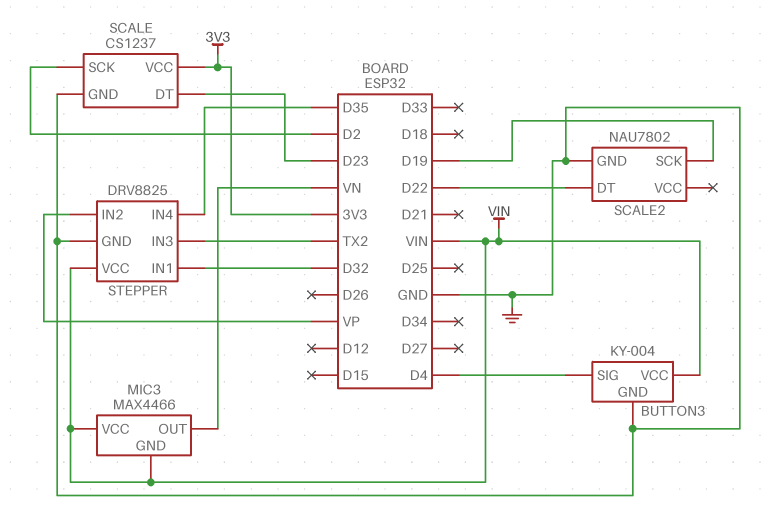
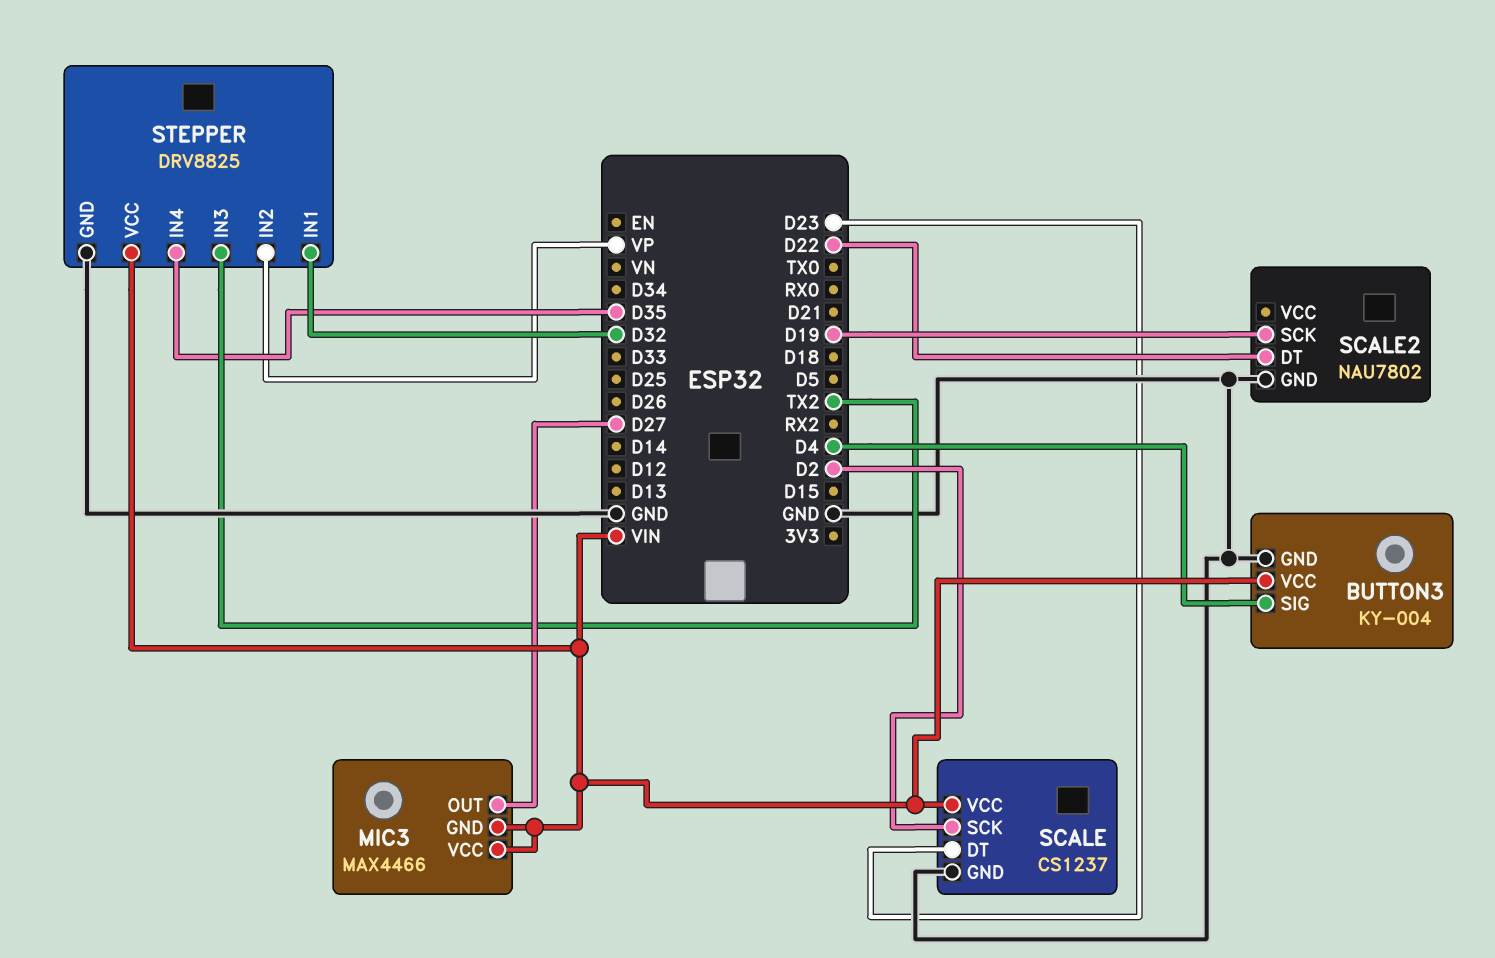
MIC3 pin OUT: VN -> D27
SCALE pin VCC: 3V3 -> VIN

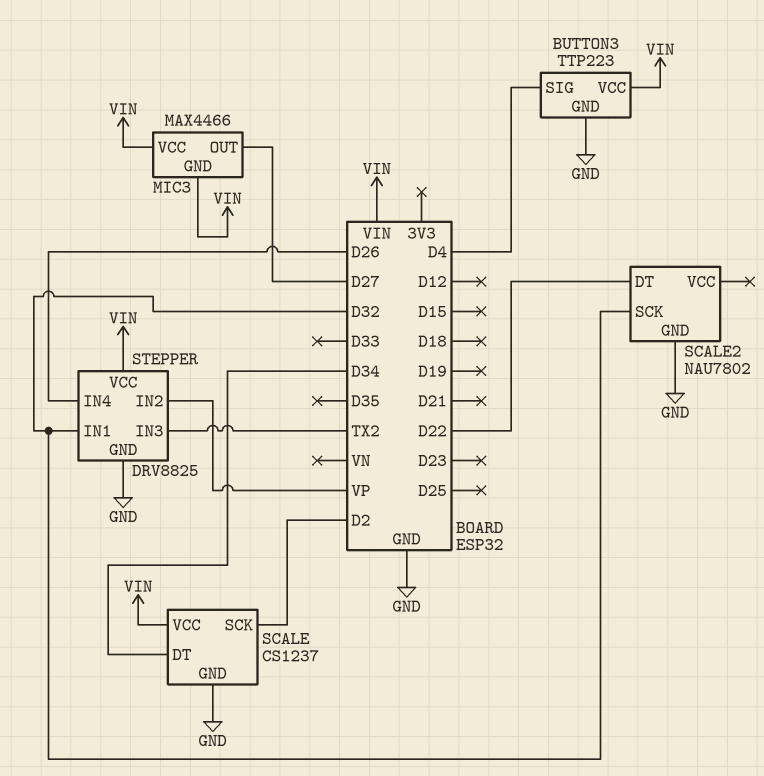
BUTTON3: KY-004 -> TTP223
SCALE pin DT: D23 -> D34
SCALE2 pin SCK: D19 -> D32
STEPPER pin IN4: D35 -> D26

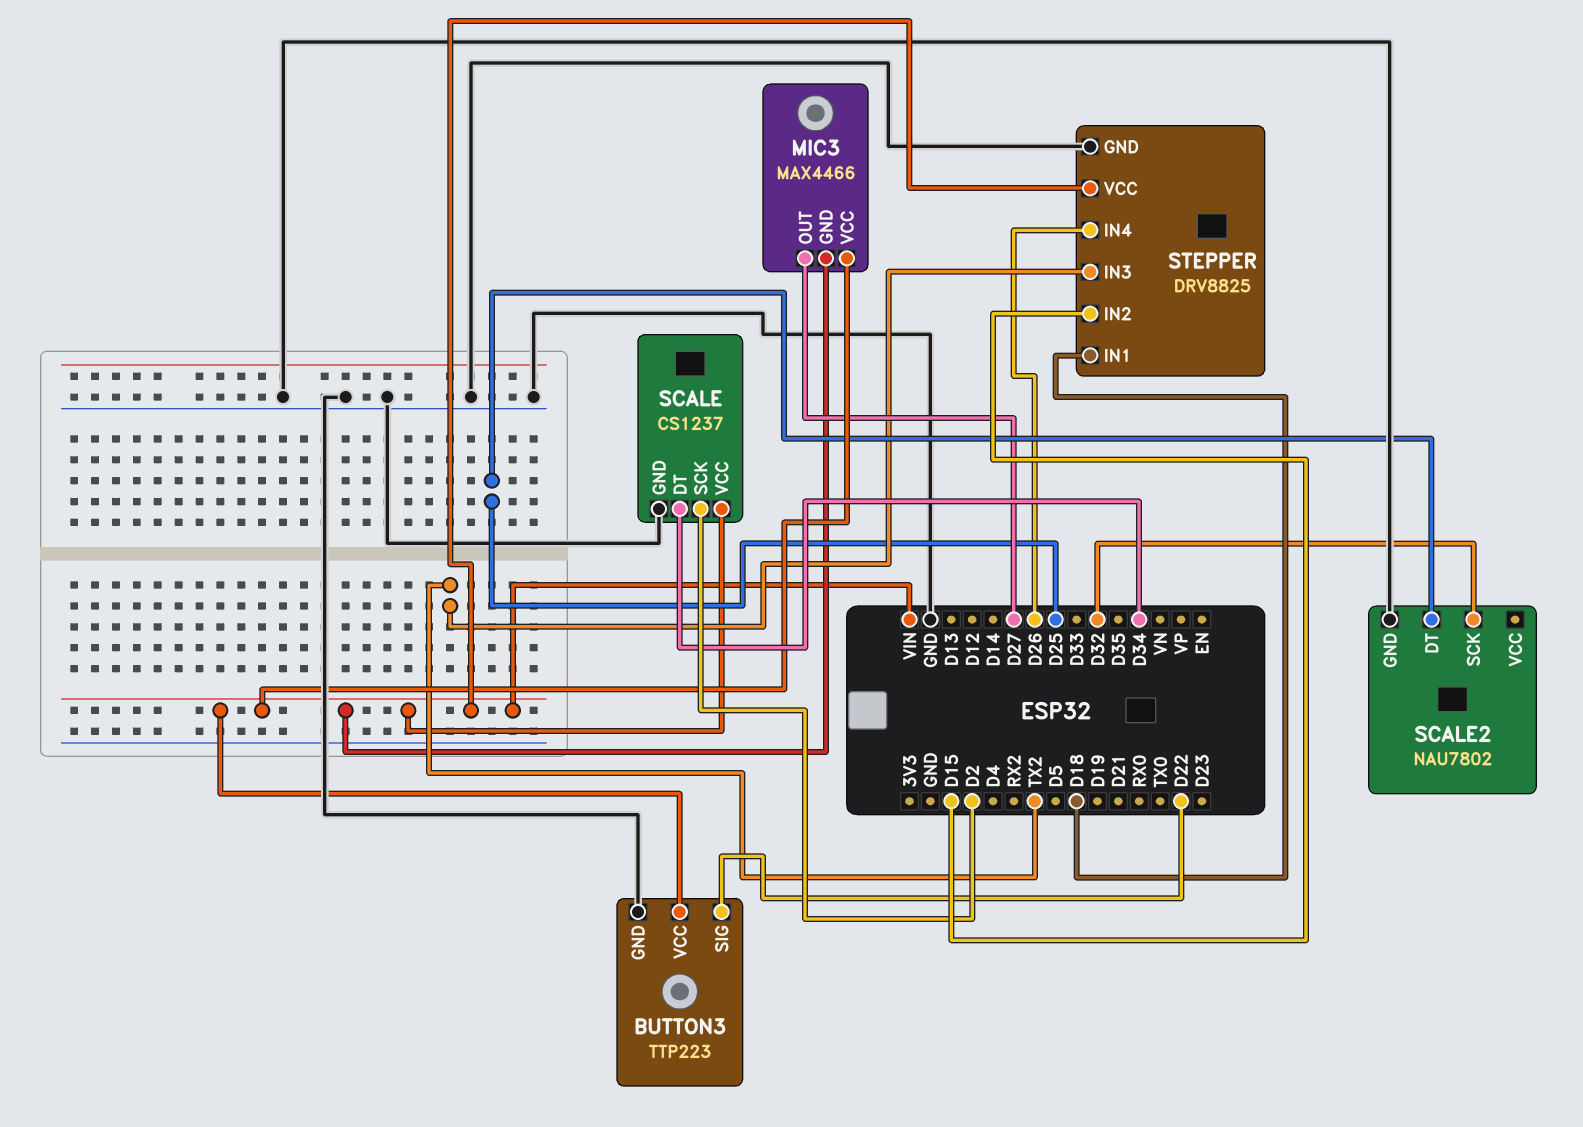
BUTTON3 pin SIG: D4 -> D22
SCALE2 pin DT: D22 -> D25
STEPPER pin IN1: D32 -> D18
STEPPER pin IN2: VP -> D15

